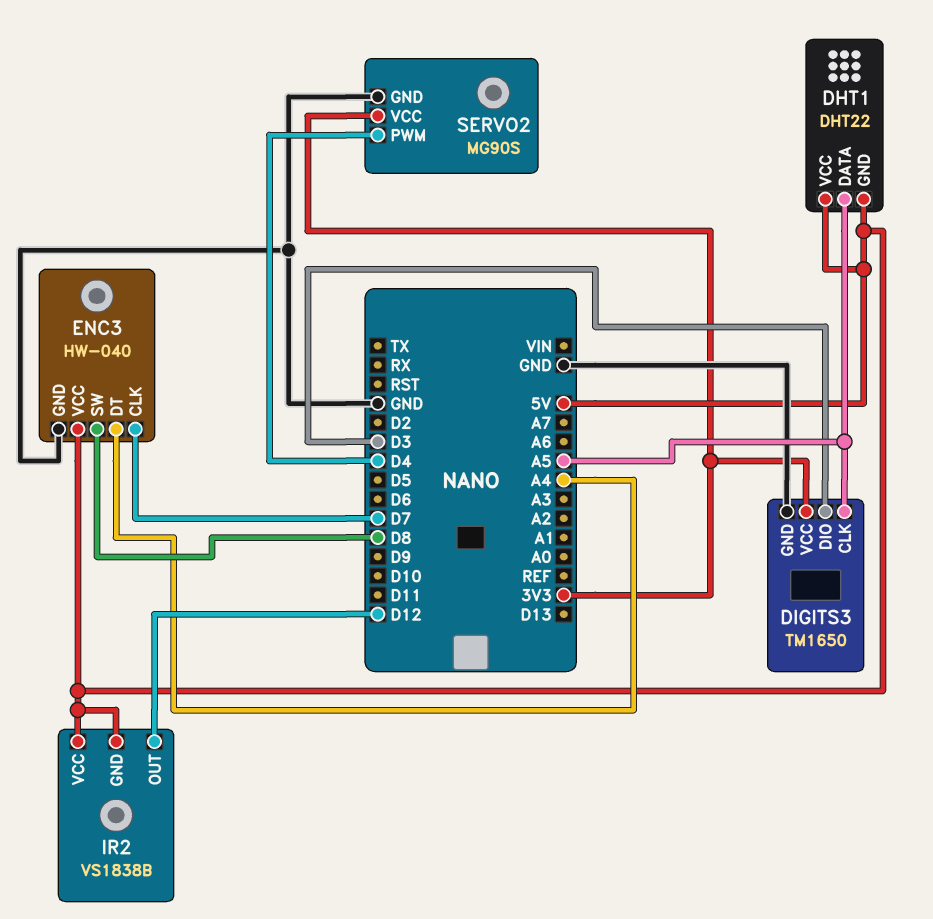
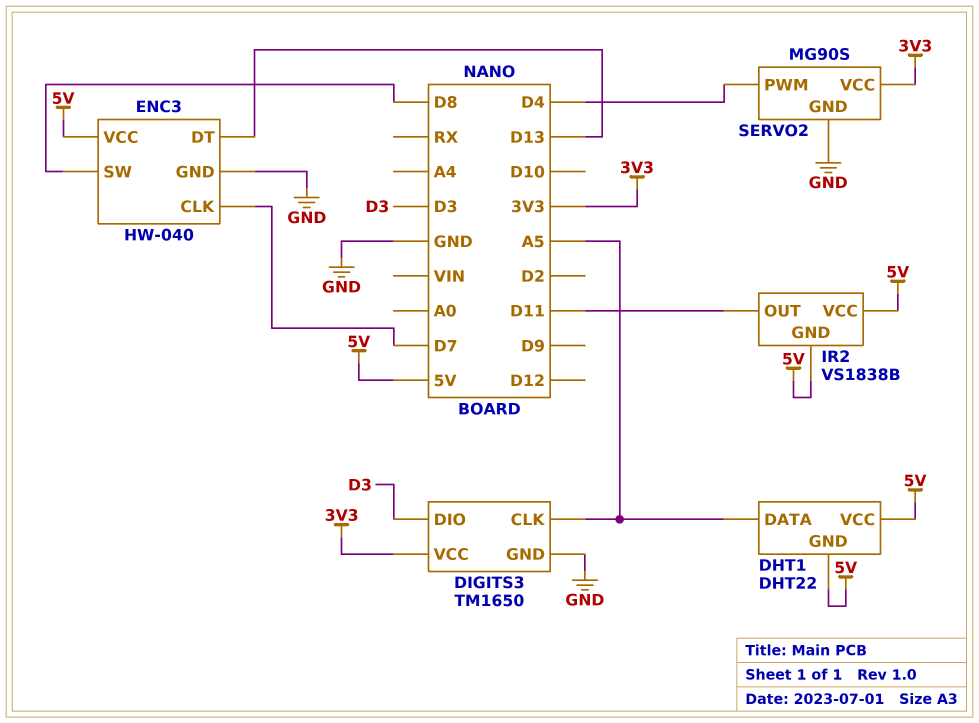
ENC3 pin DT: A4 -> D13
IR2 pin OUT: D12 -> D11

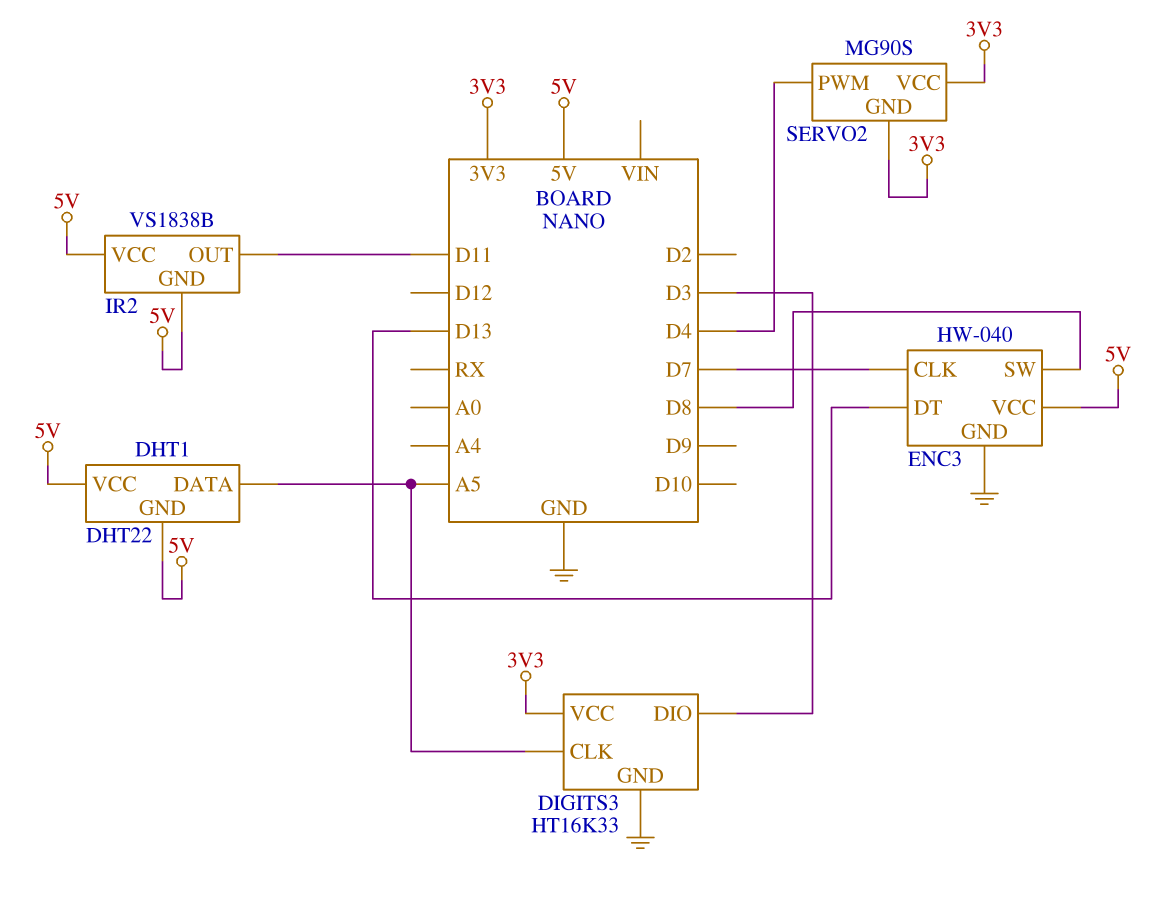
DIGITS3: TM1650 -> HT16K33
SERVO2 pin GND: GND -> 3V3

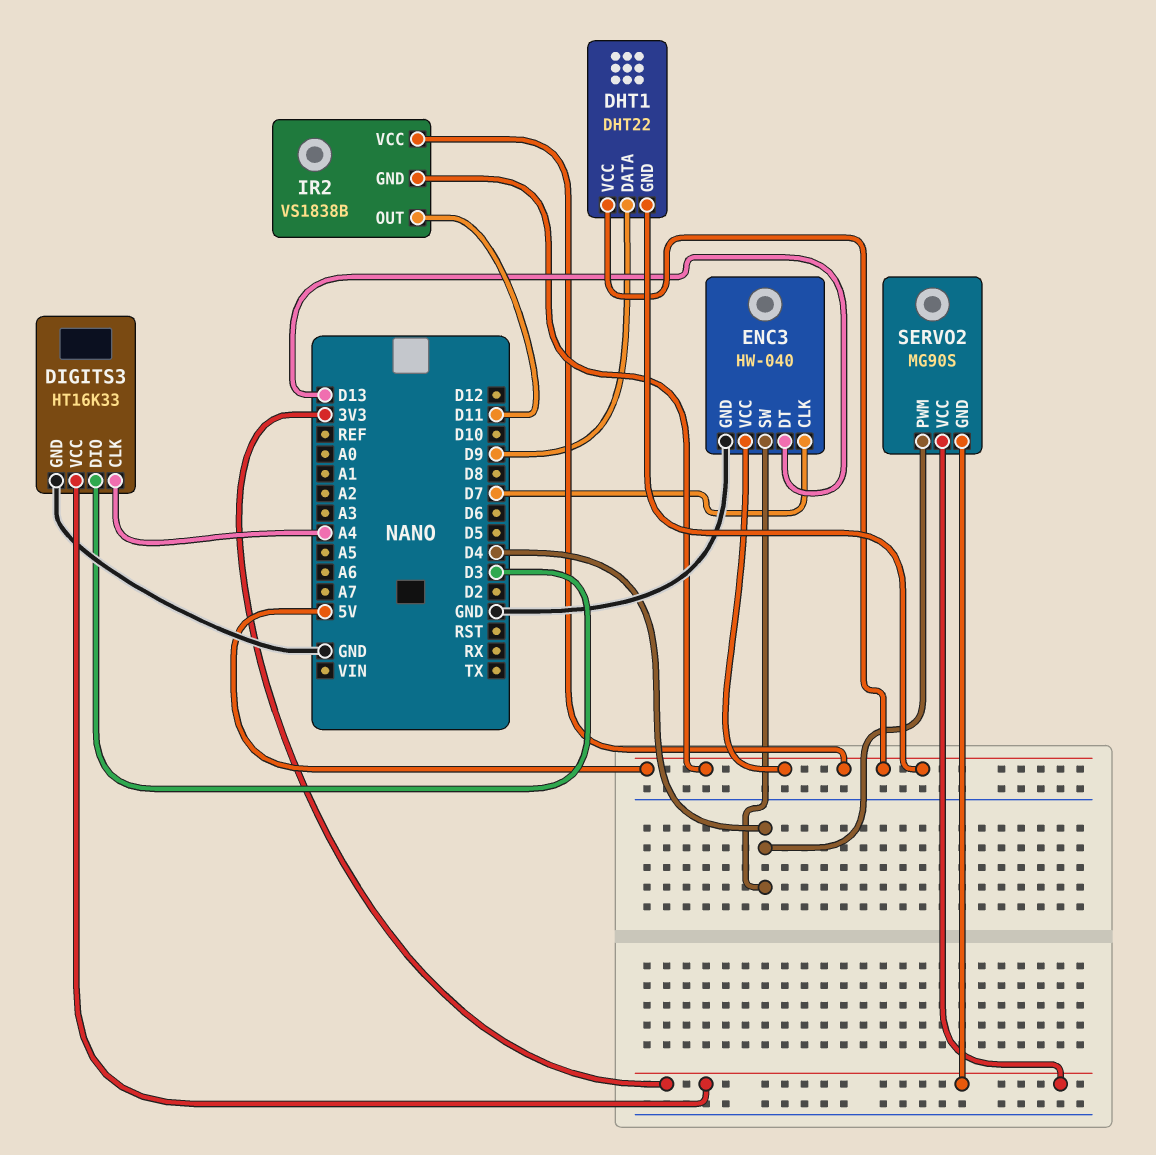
DHT1 pin DATA: A5 -> D9
DIGITS3 pin CLK: A5 -> A4
ENC3 pin SW: D8 -> D4

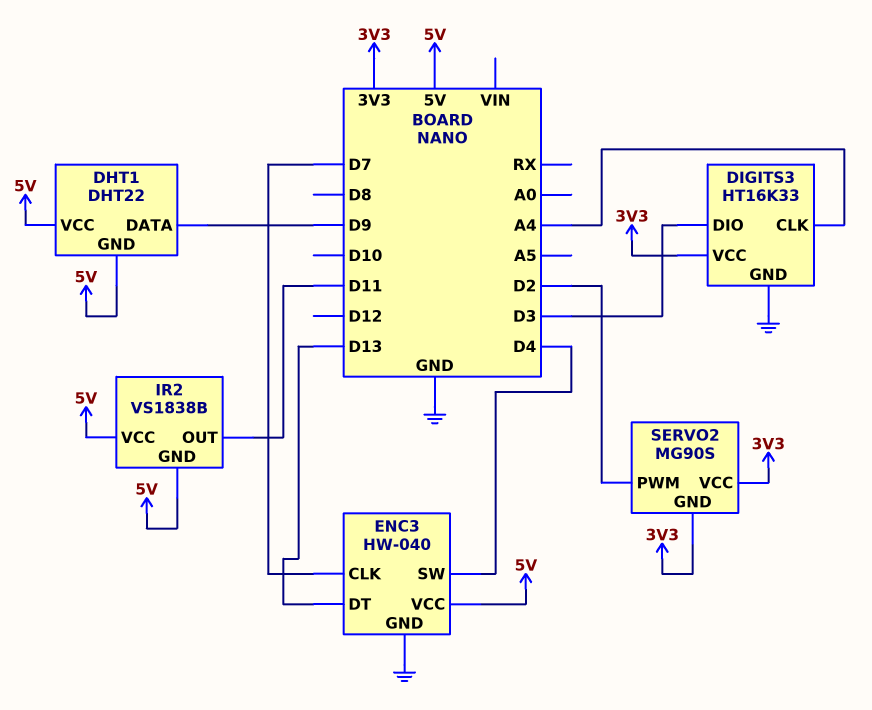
SERVO2 pin PWM: D4 -> D2

